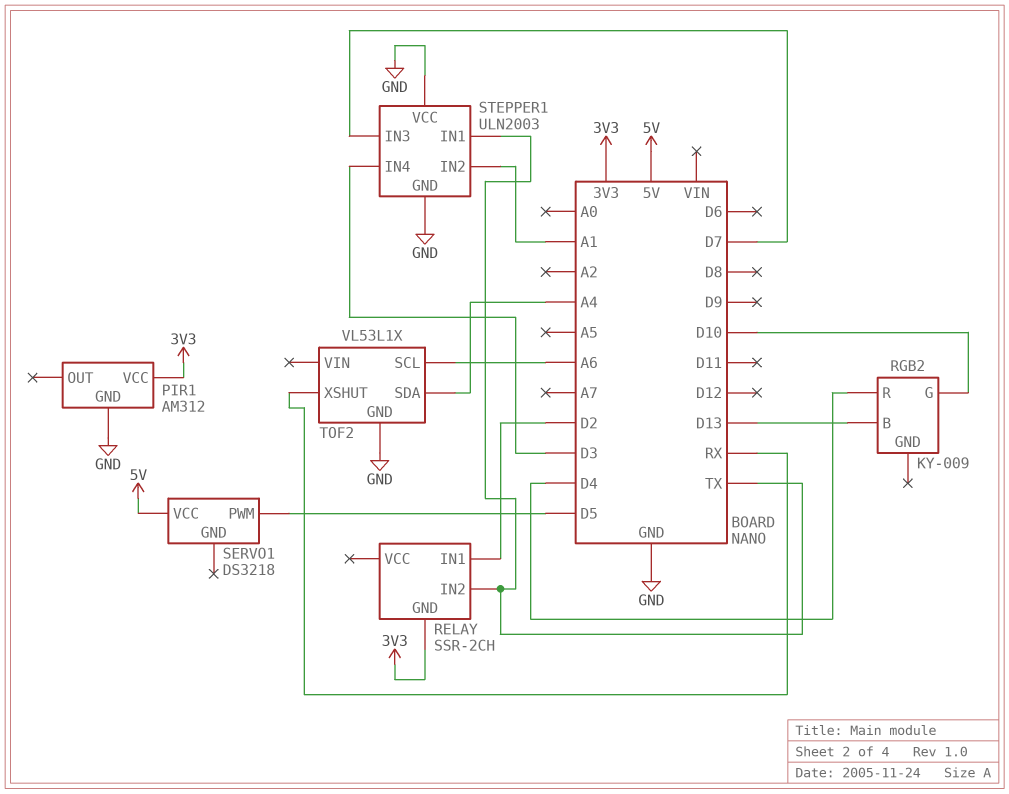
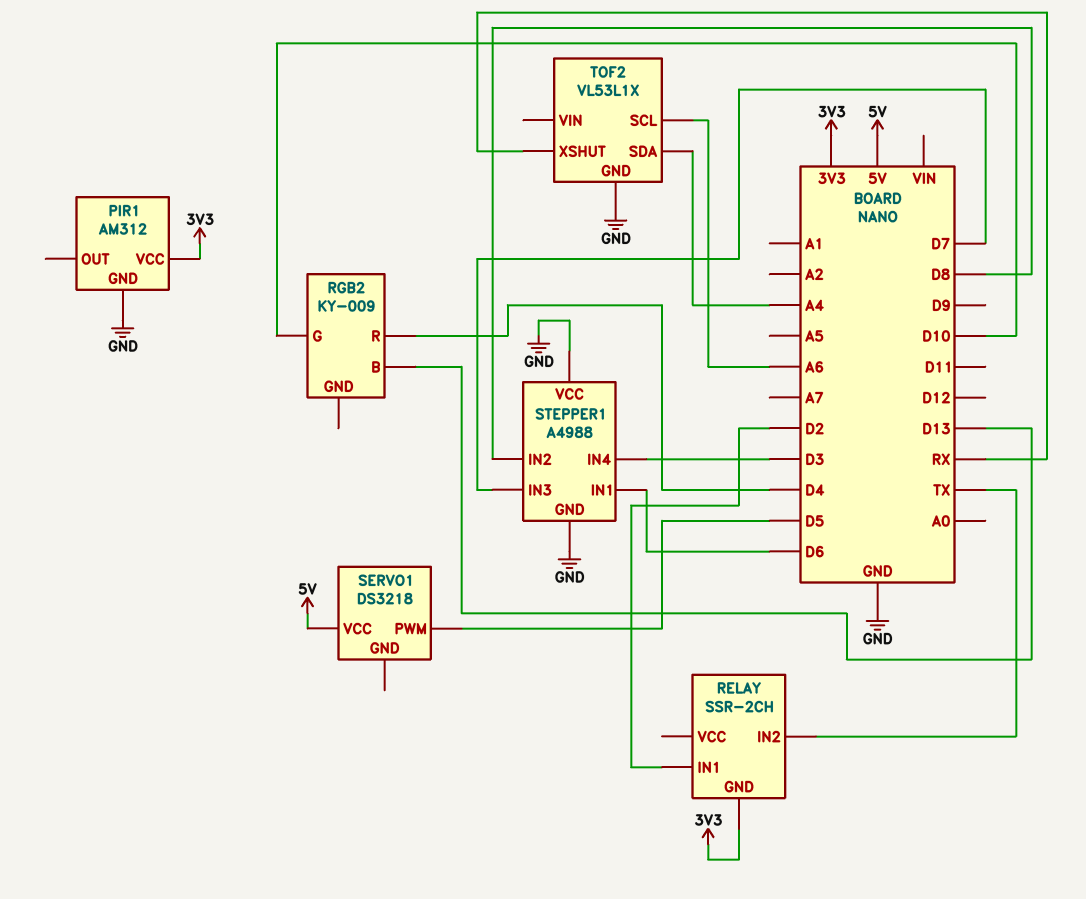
STEPPER1: ULN2003 -> A4988
STEPPER1 pin IN1: TX -> D6
STEPPER1 pin IN2: A1 -> D8

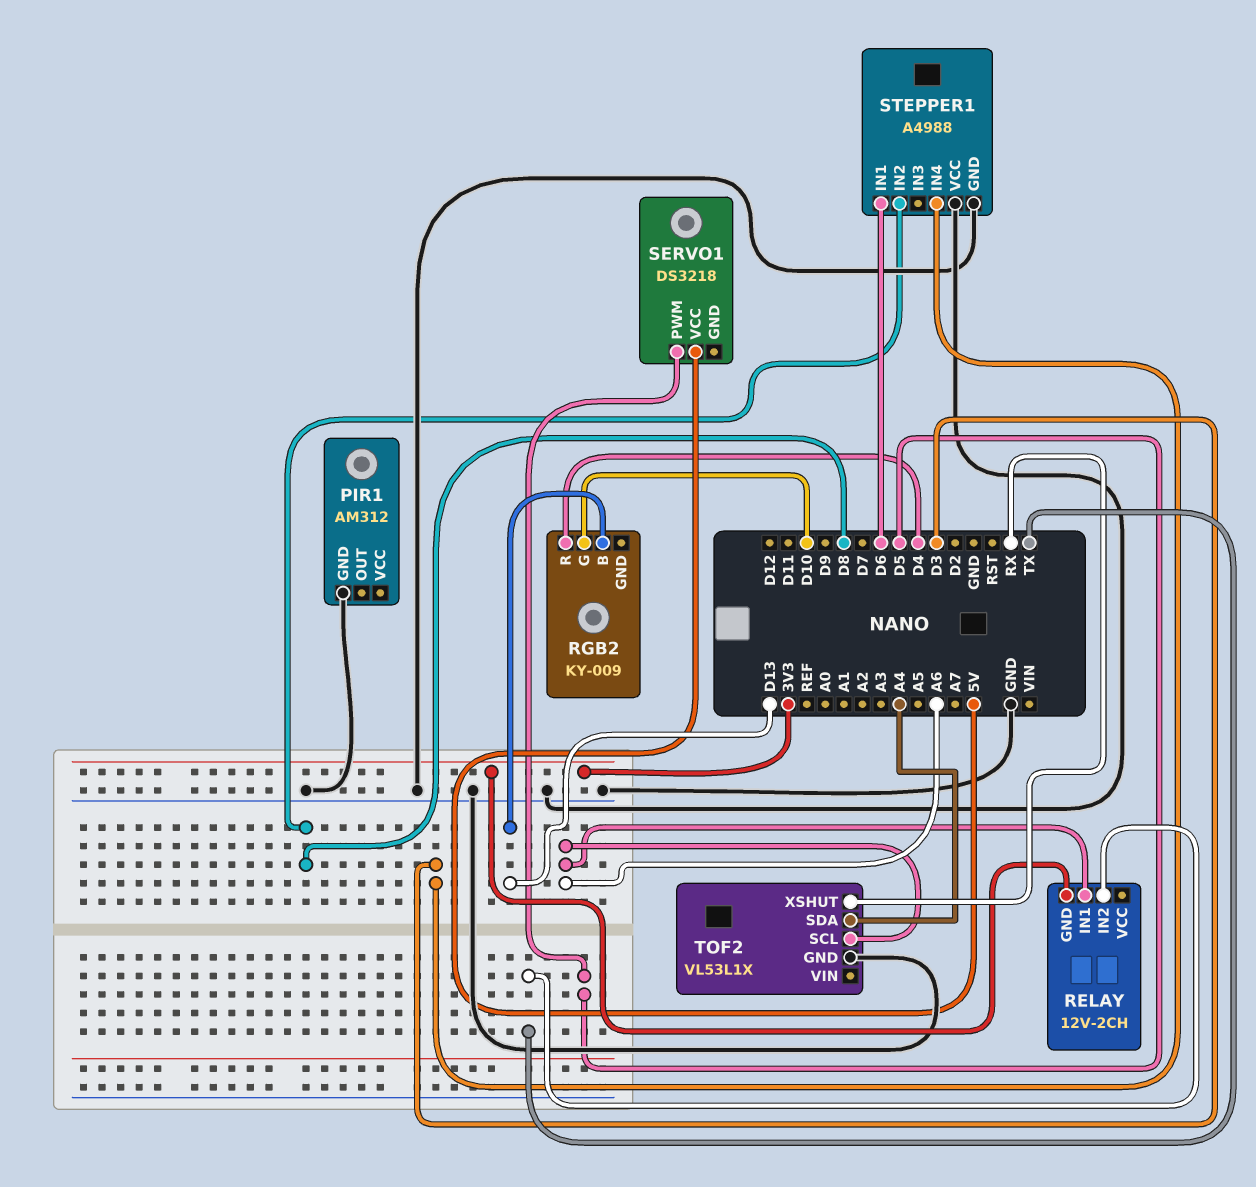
PIR1 pin VCC: 3V3 -> none
RELAY: SSR-2CH -> 12V-2CH
RELAY pin IN1: D2 -> A6
STEPPER1 pin IN3: D7 -> none

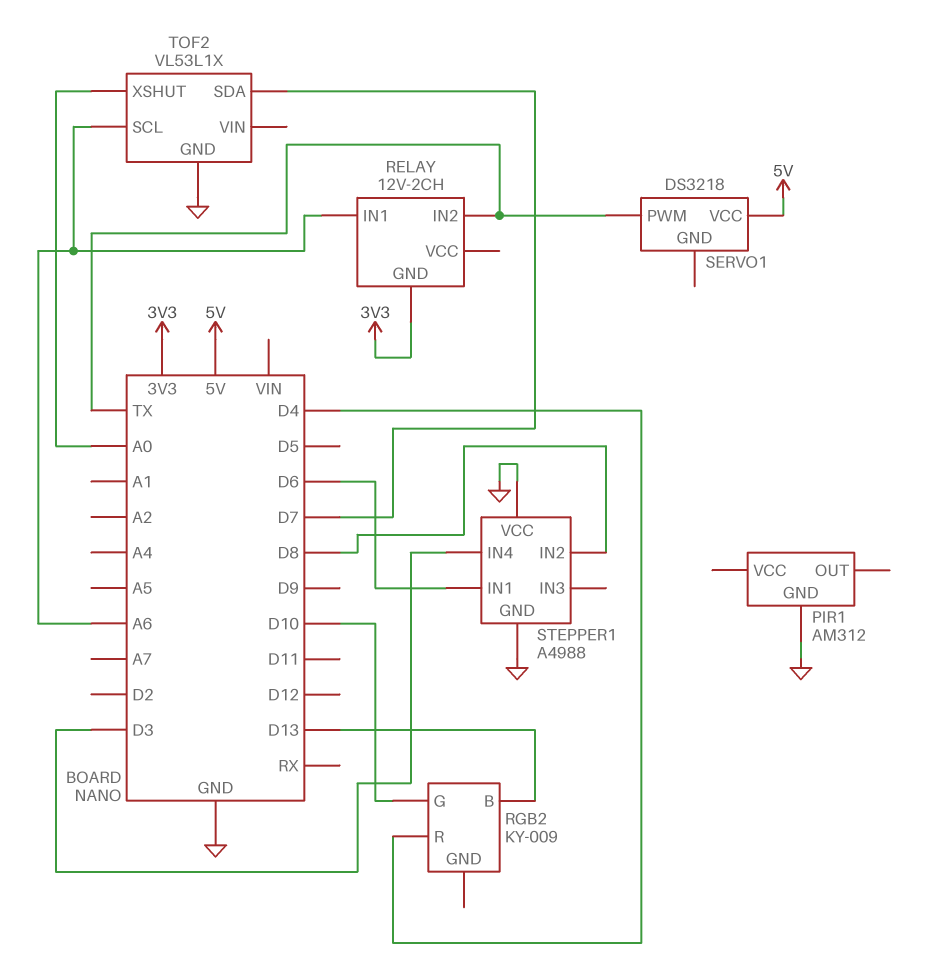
SERVO1 pin PWM: D5 -> TX
TOF2 pin SDA: A4 -> D7
TOF2 pin XSHUT: RX -> A0

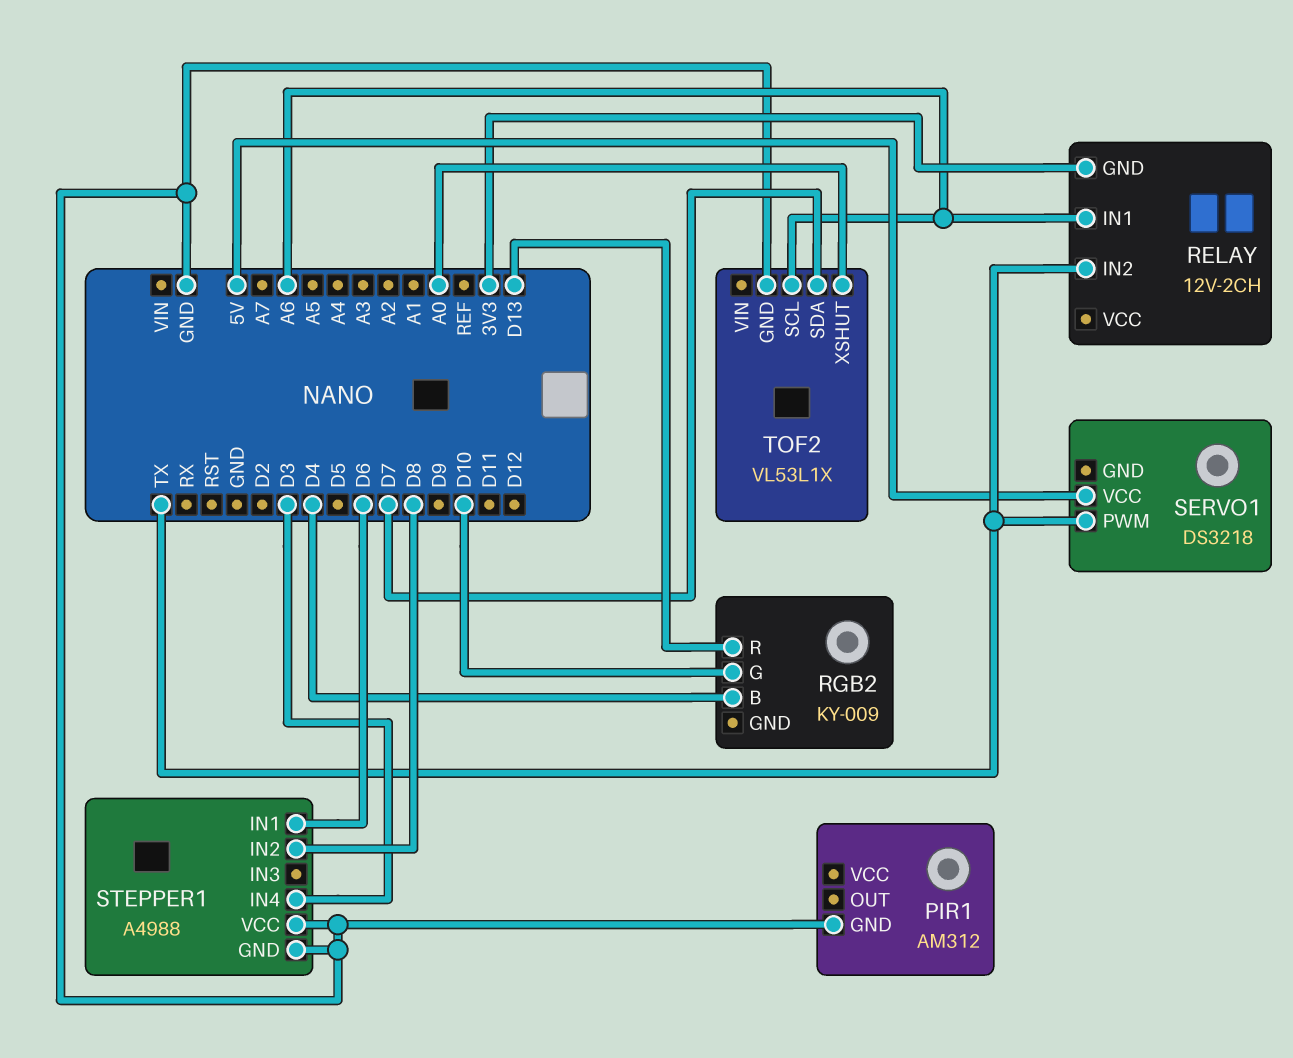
RGB2 pin B: D13 -> D4
RGB2 pin R: D4 -> D13

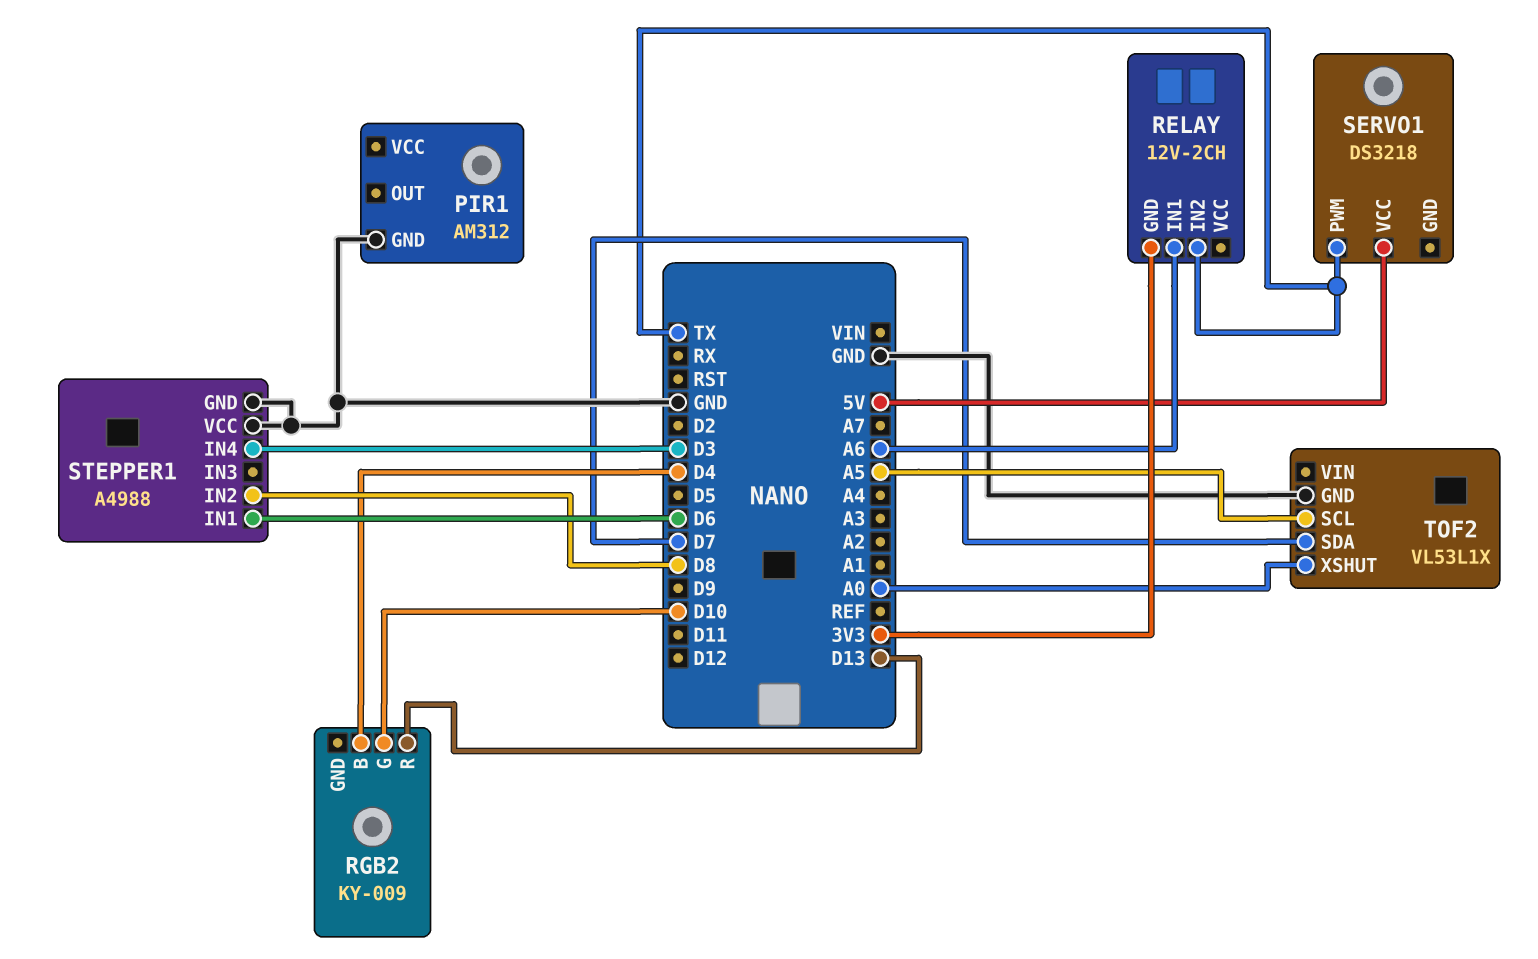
TOF2 pin SCL: A6 -> A5

